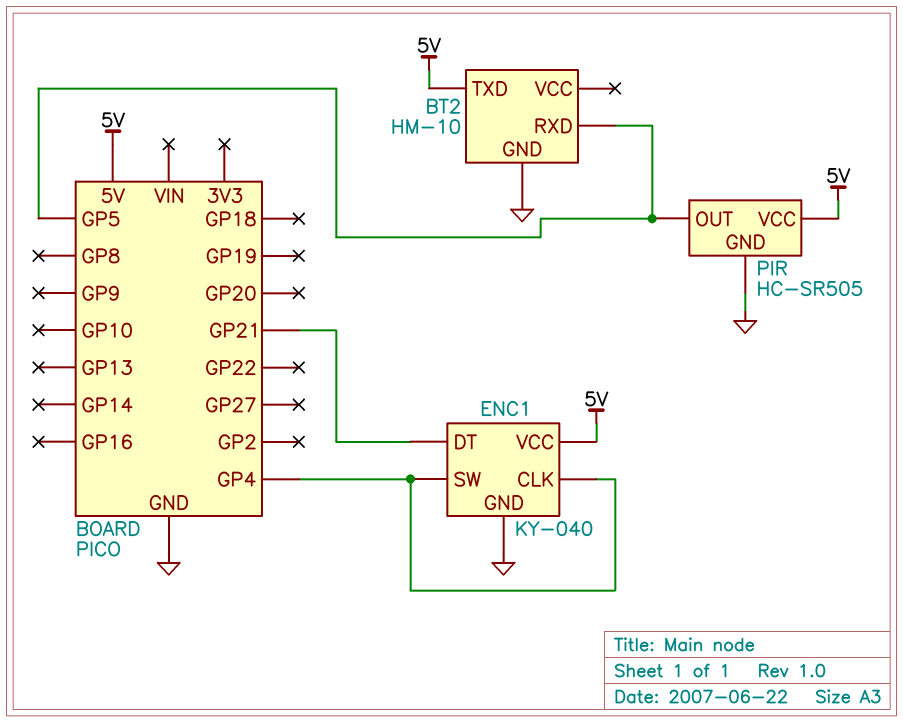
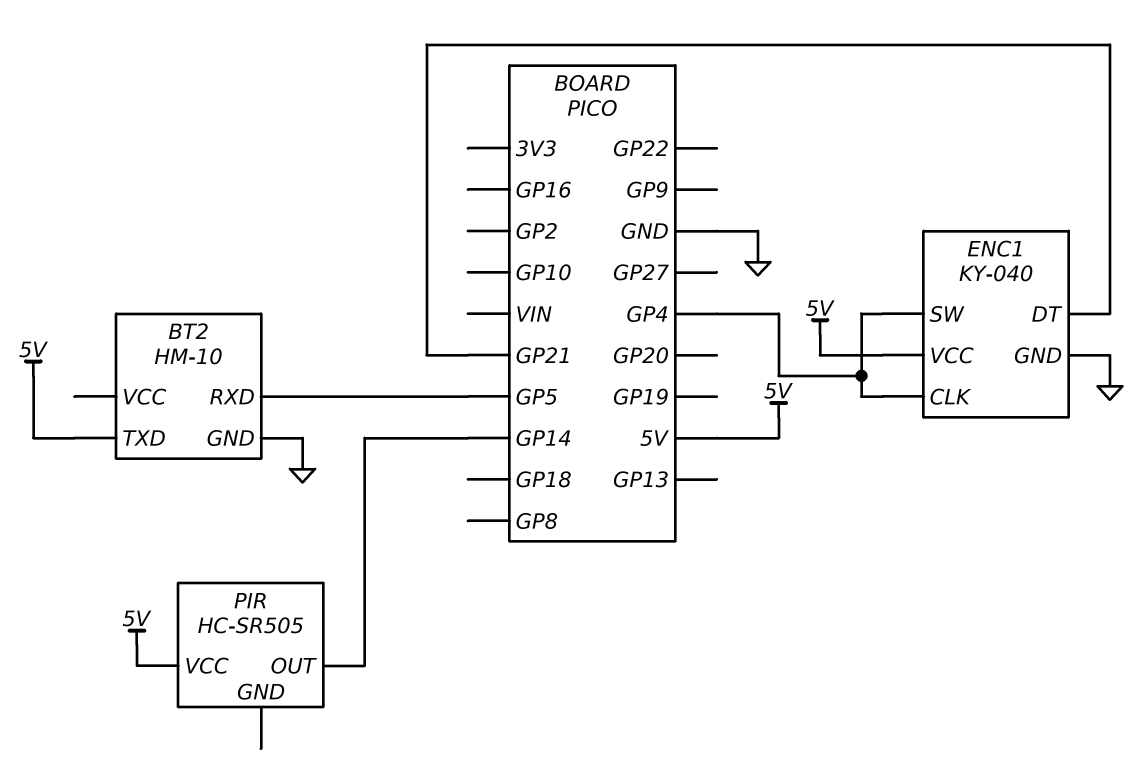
PIR pin GND: GND -> none
PIR pin OUT: GP5 -> GP14

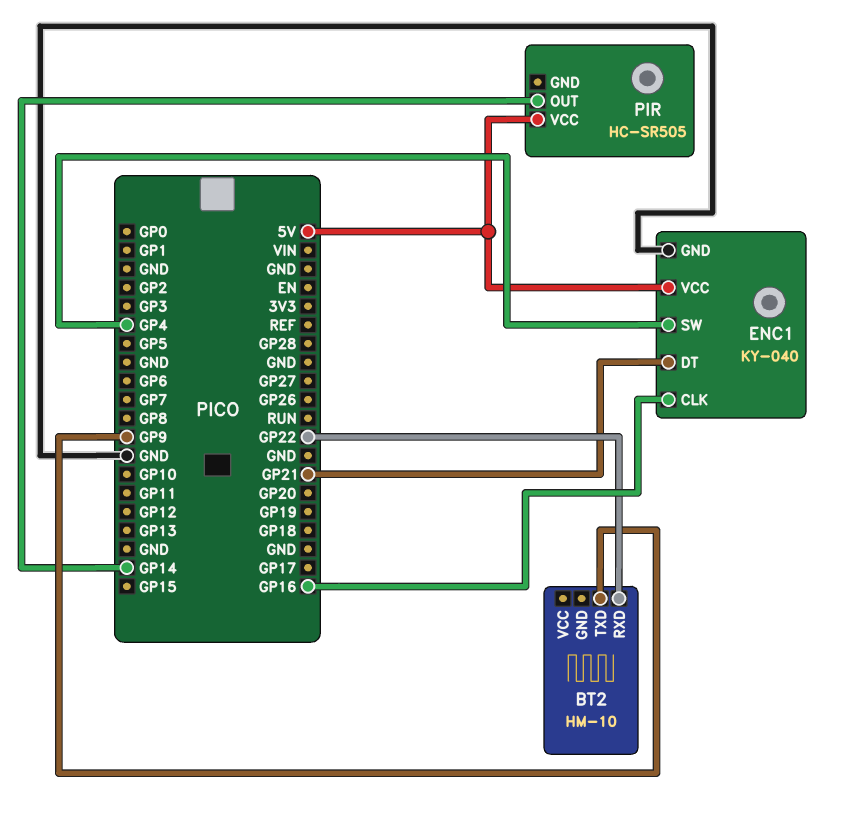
BT2 pin GND: GND -> none
BT2 pin RXD: GP5 -> GP22
BT2 pin TXD: 5V -> GP9
ENC1 pin CLK: GP4 -> GP16

